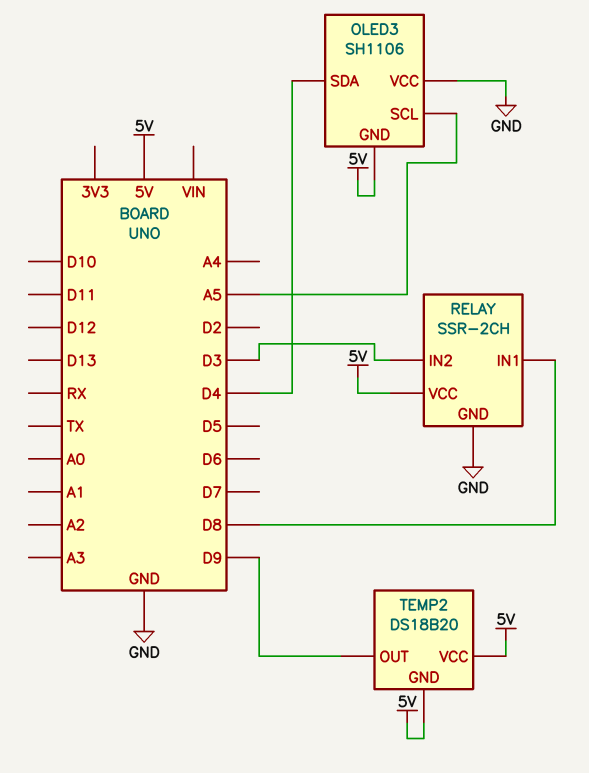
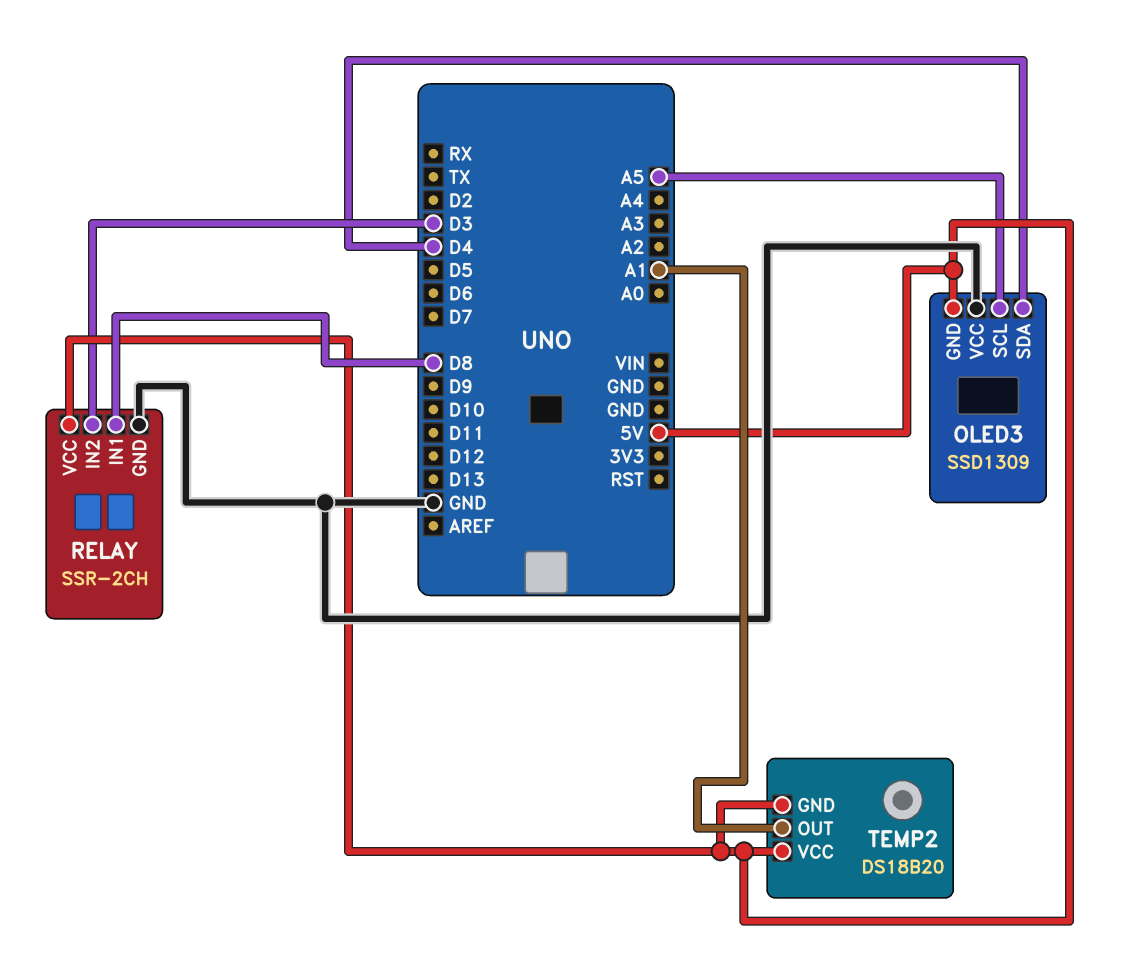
OLED3: SH1106 -> SSD1309
TEMP2 pin OUT: D9 -> A1

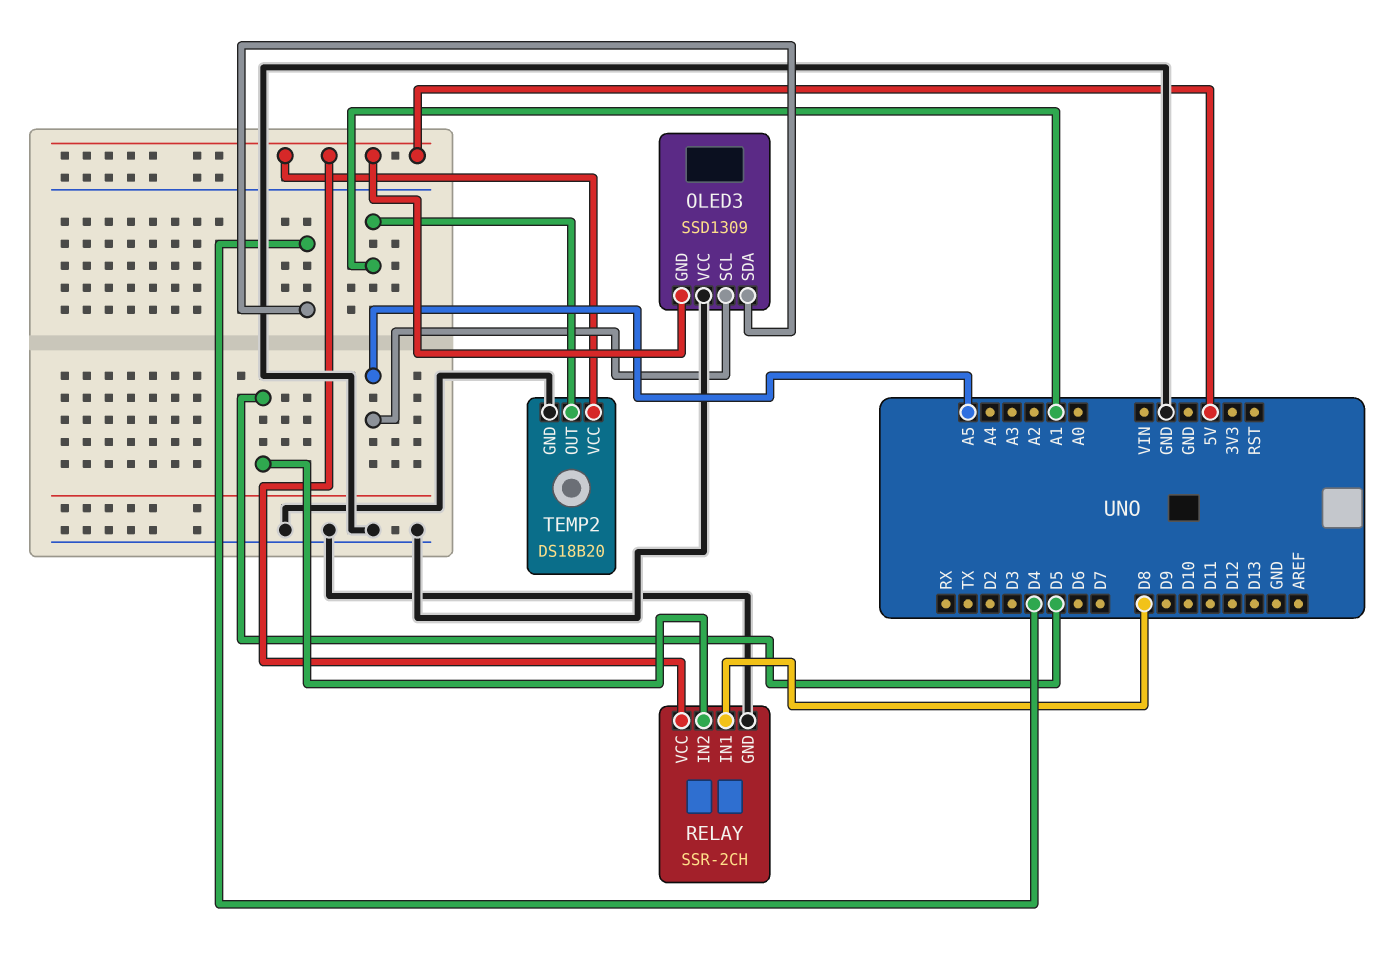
RELAY pin IN2: D3 -> D5
TEMP2 pin GND: 5V -> GND

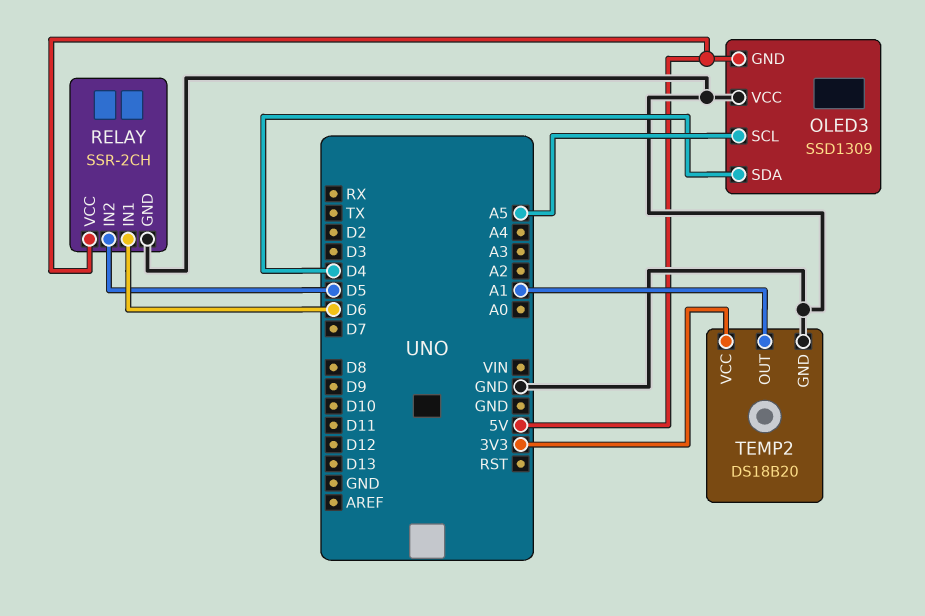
RELAY pin IN1: D8 -> D6
TEMP2 pin VCC: 5V -> 3V3

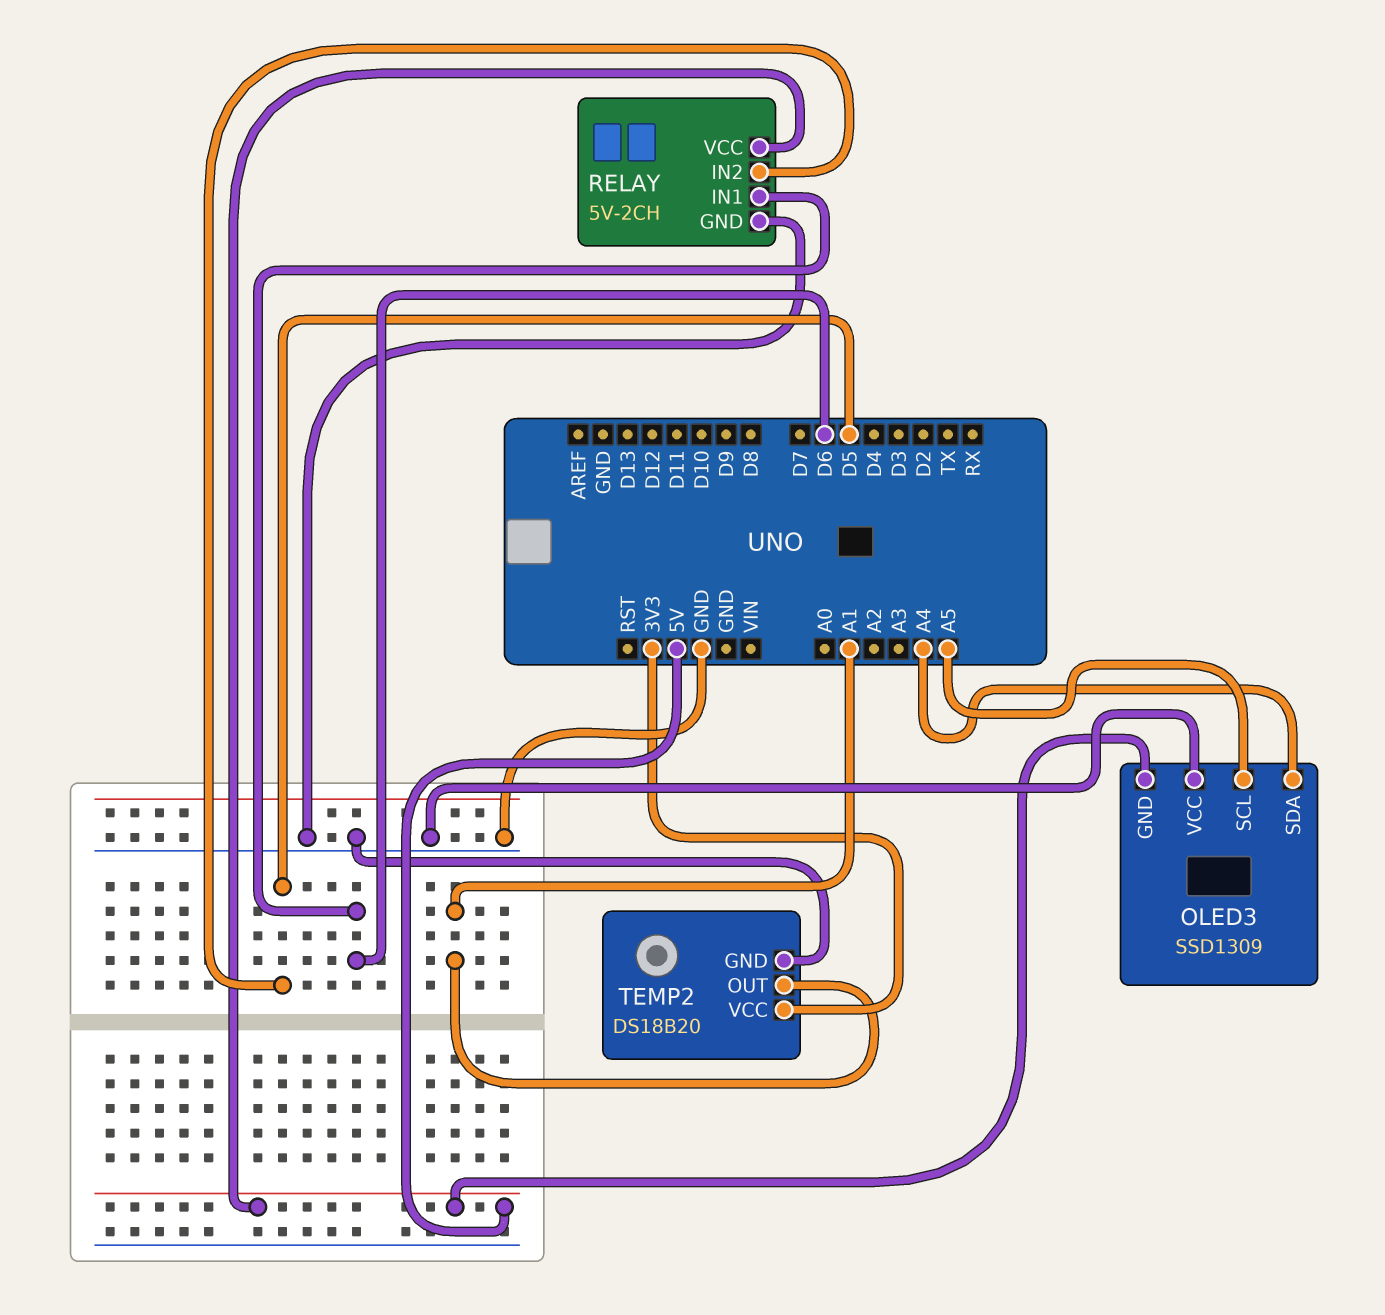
OLED3 pin SDA: D4 -> A4
RELAY: SSR-2CH -> 5V-2CH

